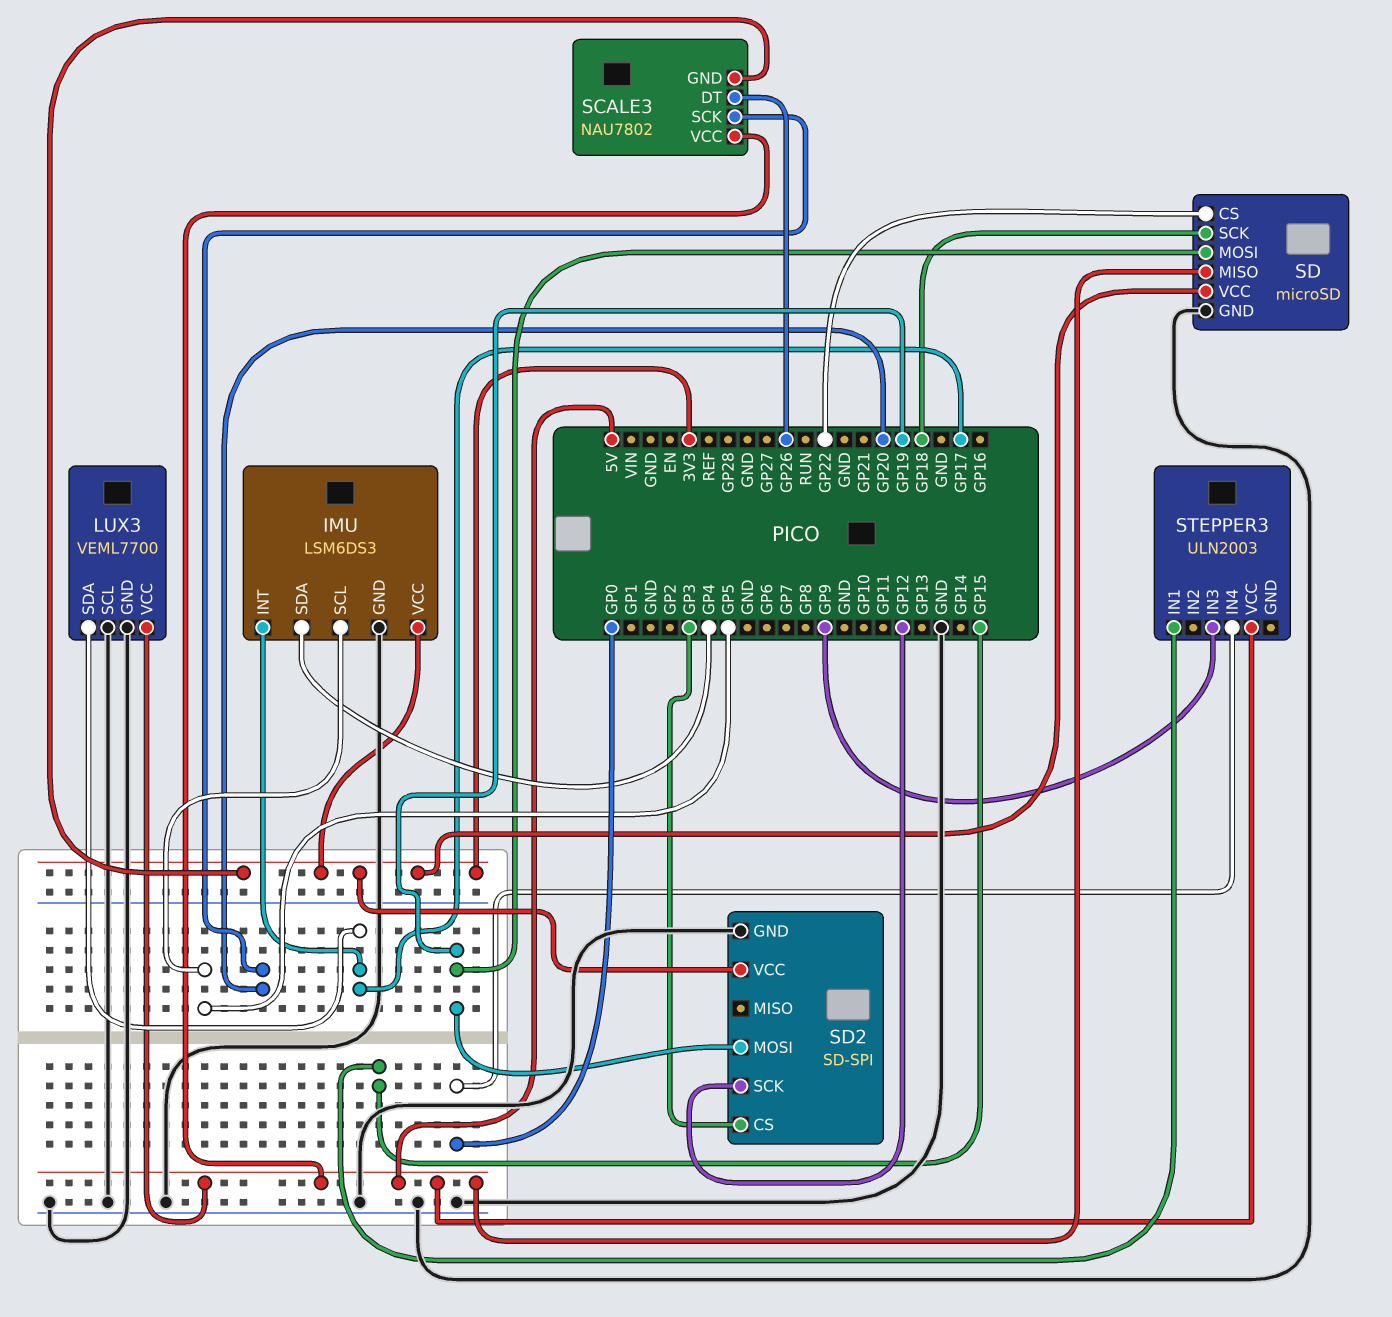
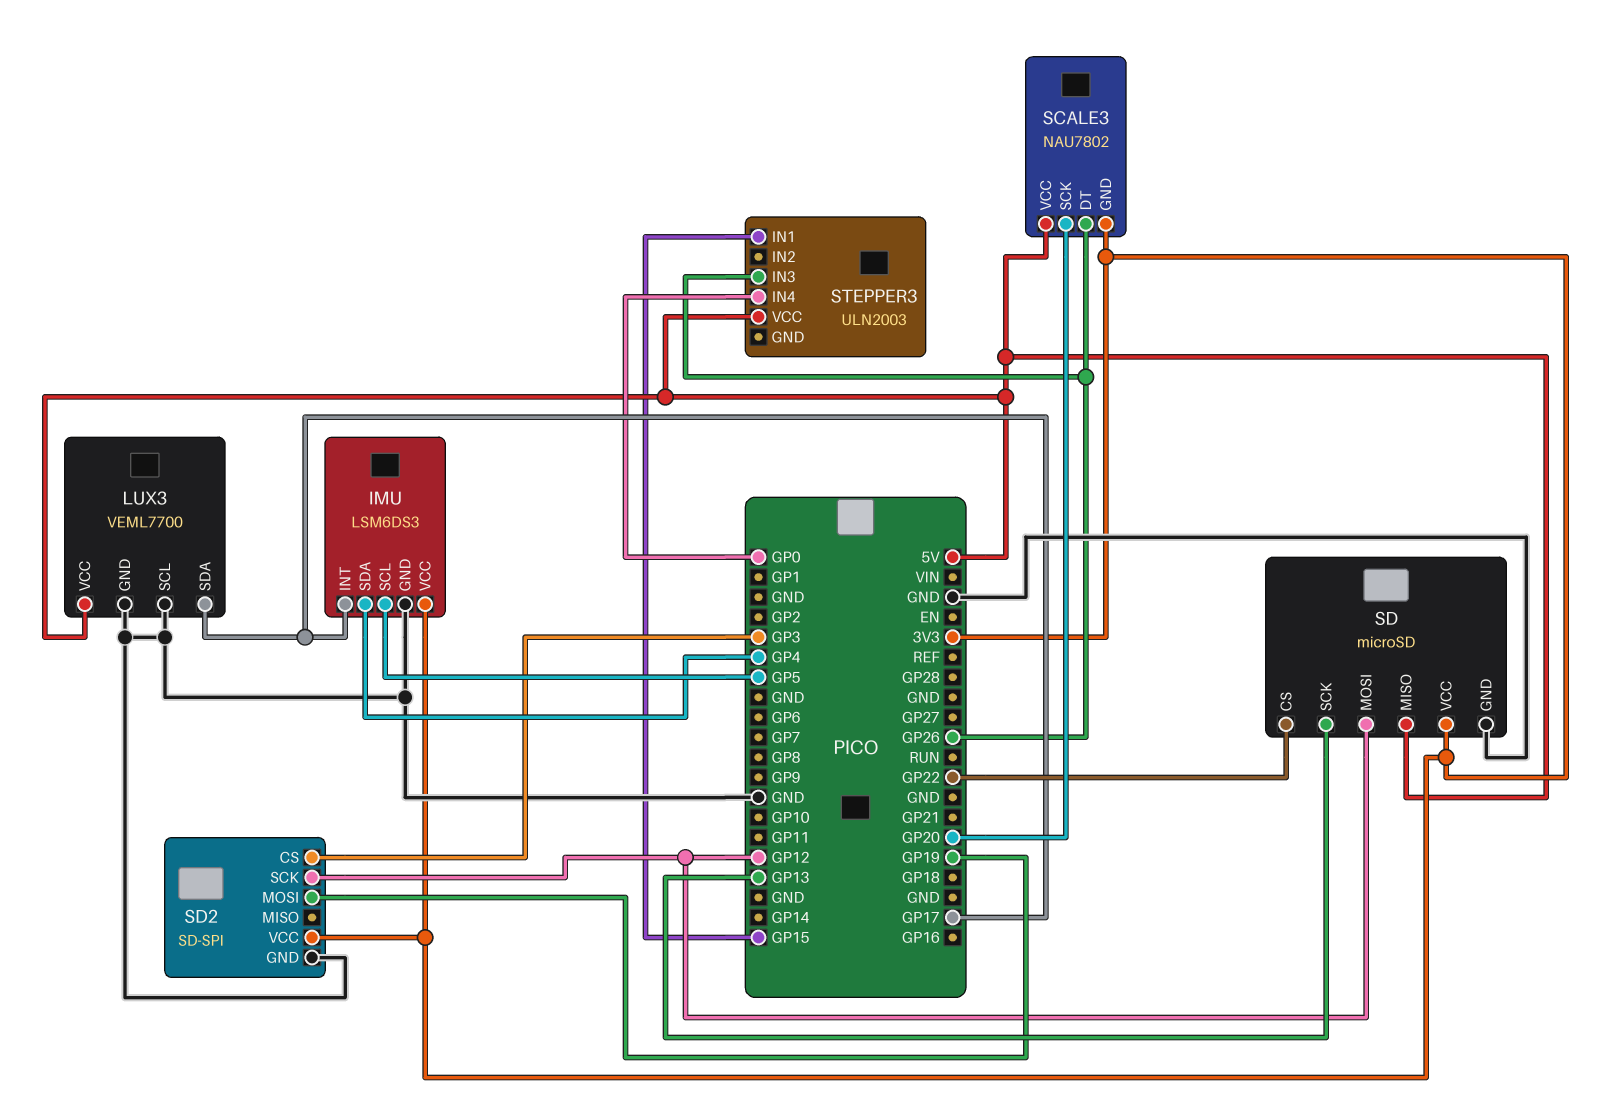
SD pin MOSI: GP19 -> GP12
SD pin SCK: GP18 -> GP13
STEPPER3 pin IN3: GP9 -> GP26

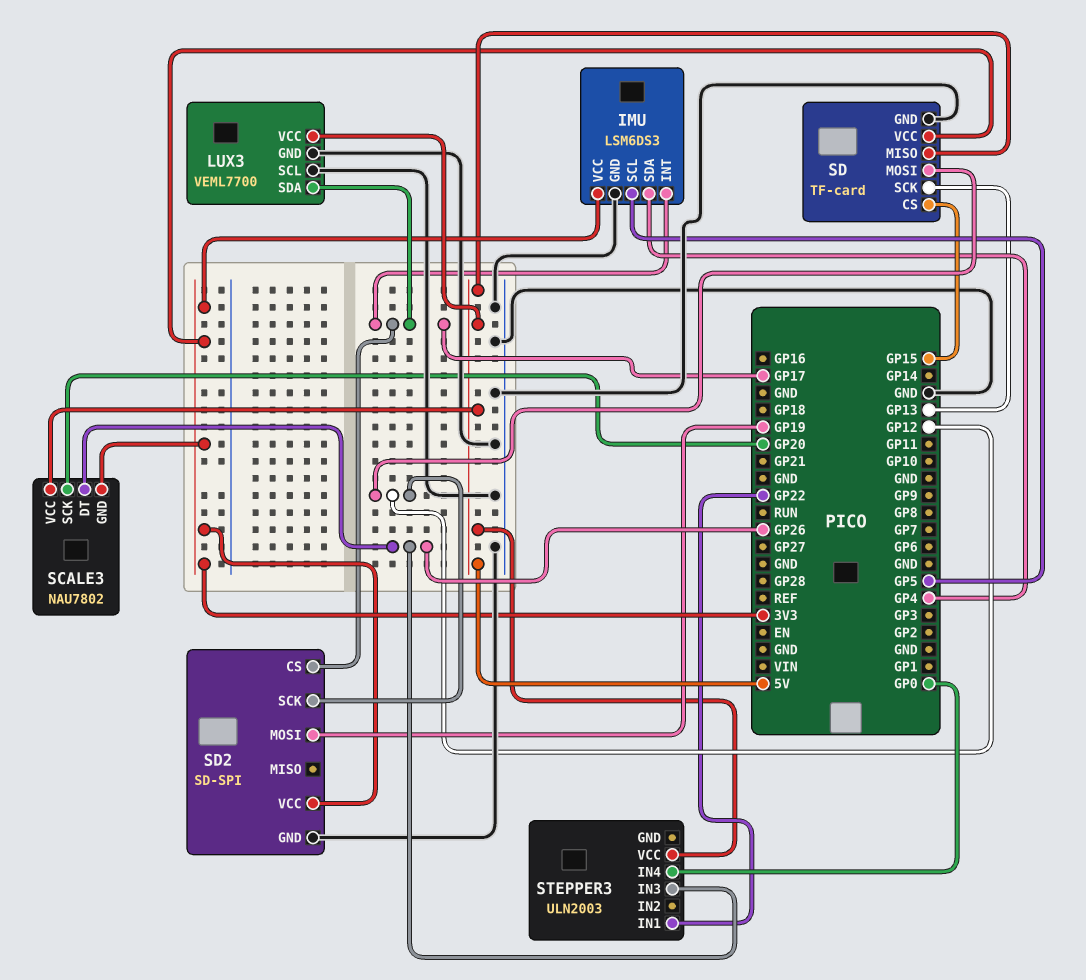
SD: microSD -> TF-card
SD pin CS: GP22 -> GP15
SD2 pin CS: GP3 -> GP17
STEPPER3 pin IN1: GP15 -> GP22

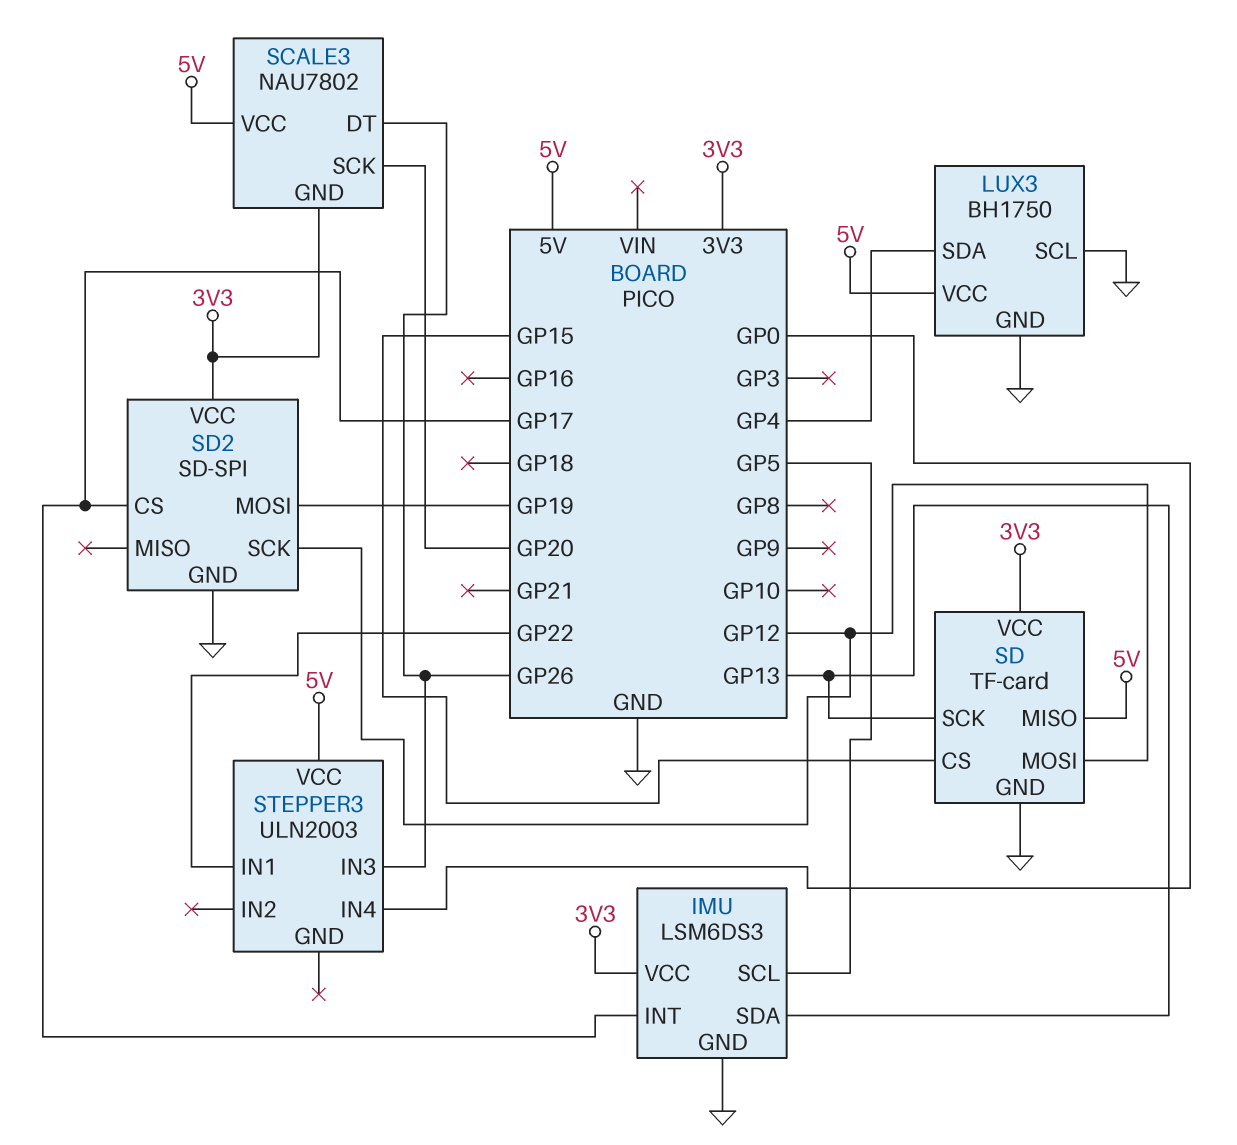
IMU pin SDA: GP4 -> GP13
LUX3: VEML7700 -> BH1750
LUX3 pin SDA: GP17 -> GP4

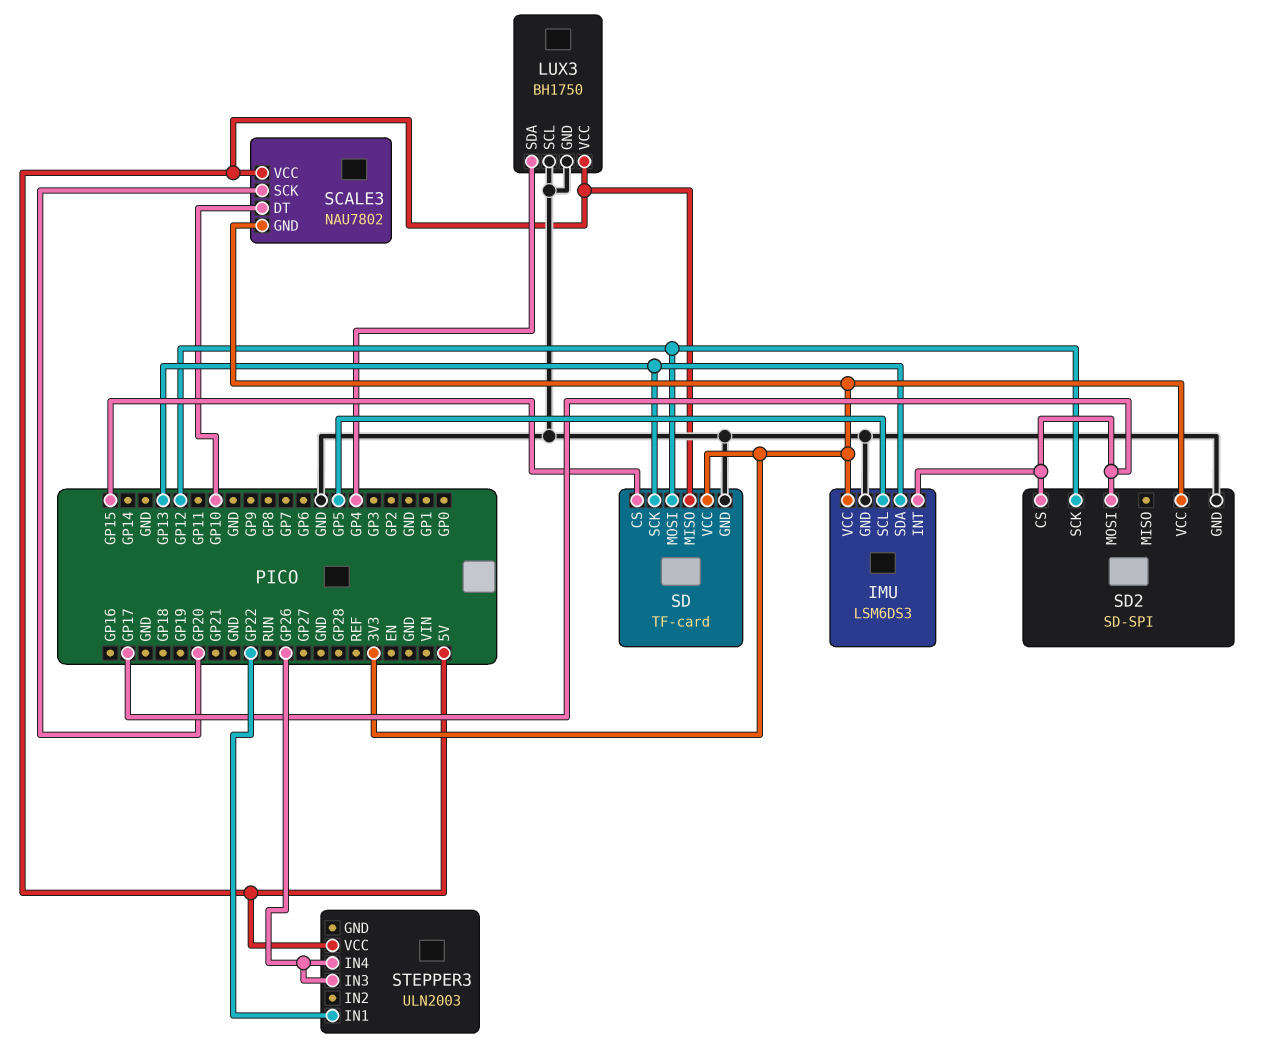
SCALE3 pin DT: GP26 -> GP10
SD2 pin MOSI: GP19 -> GP17
STEPPER3 pin IN4: GP0 -> GP26

